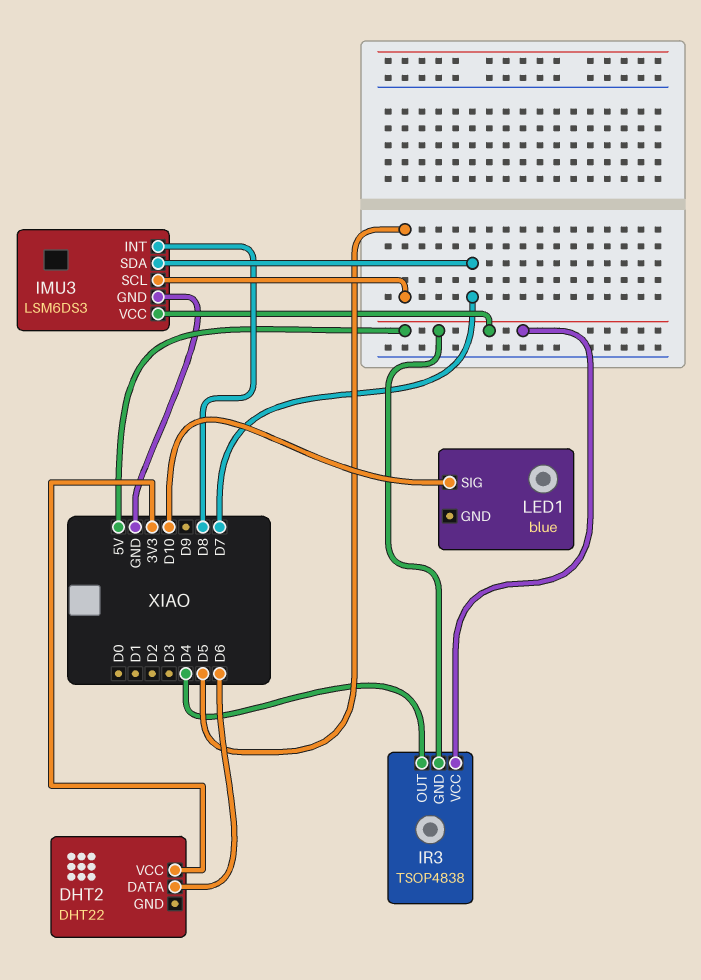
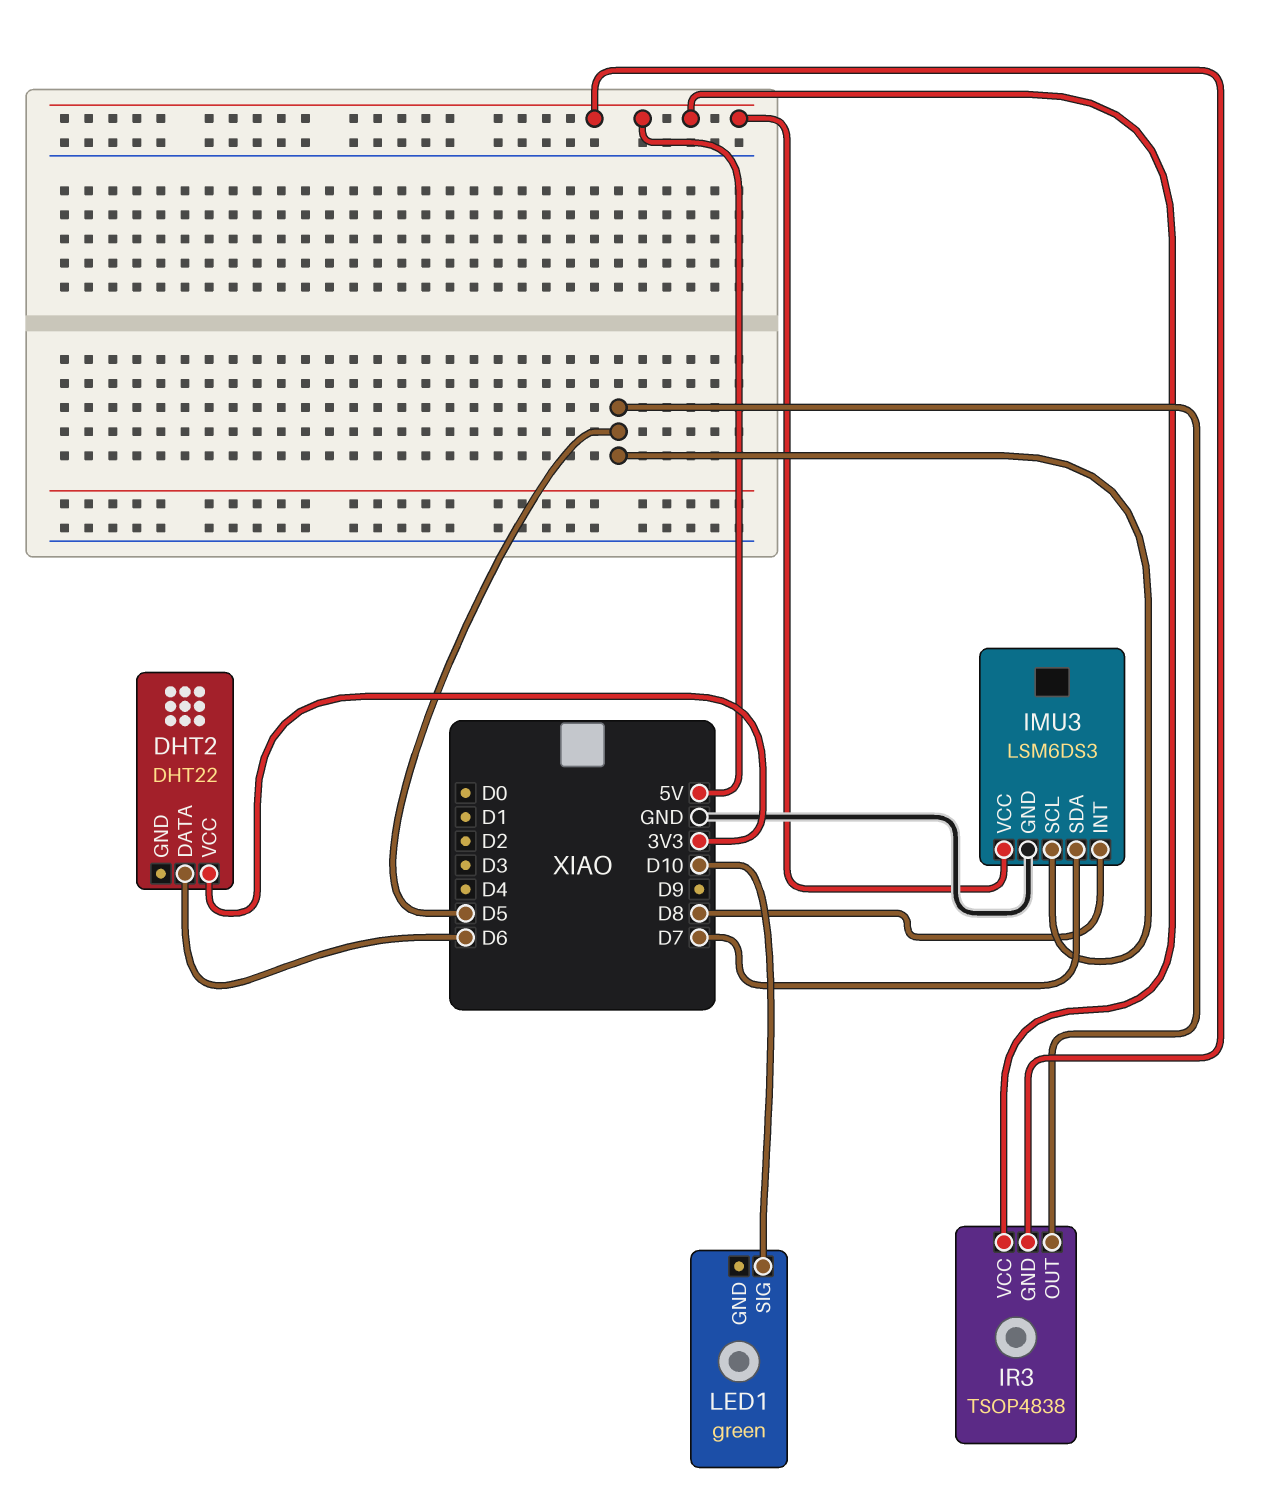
IR3 pin OUT: D4 -> D5
LED1: blue -> green

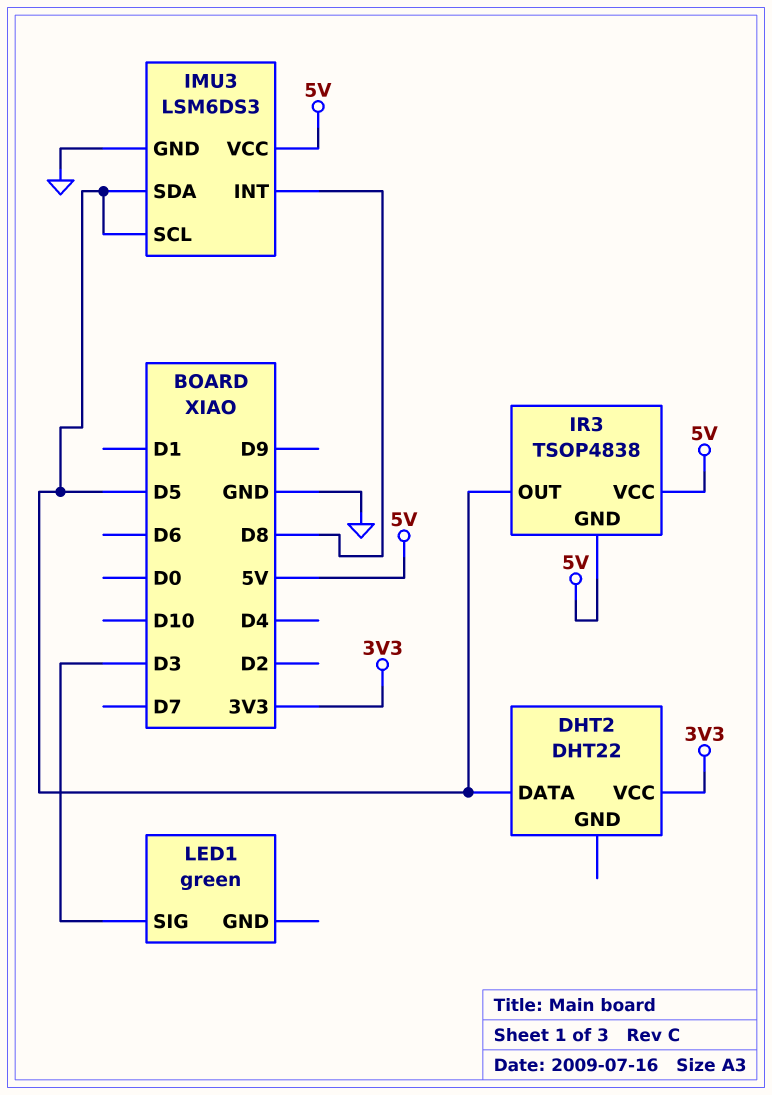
DHT2 pin DATA: D6 -> D5
IMU3 pin SDA: D7 -> D5
LED1 pin SIG: D10 -> D3

